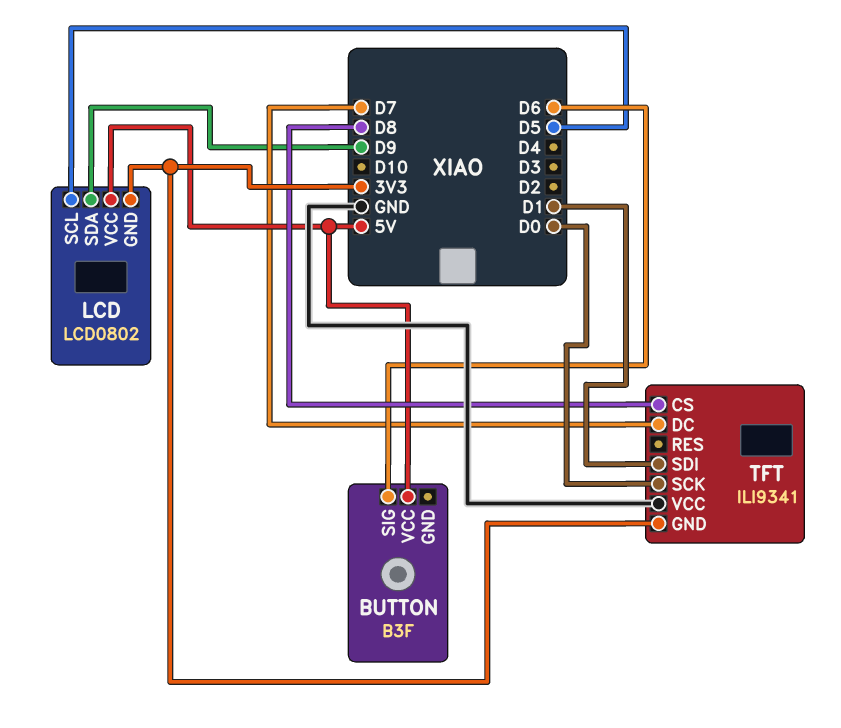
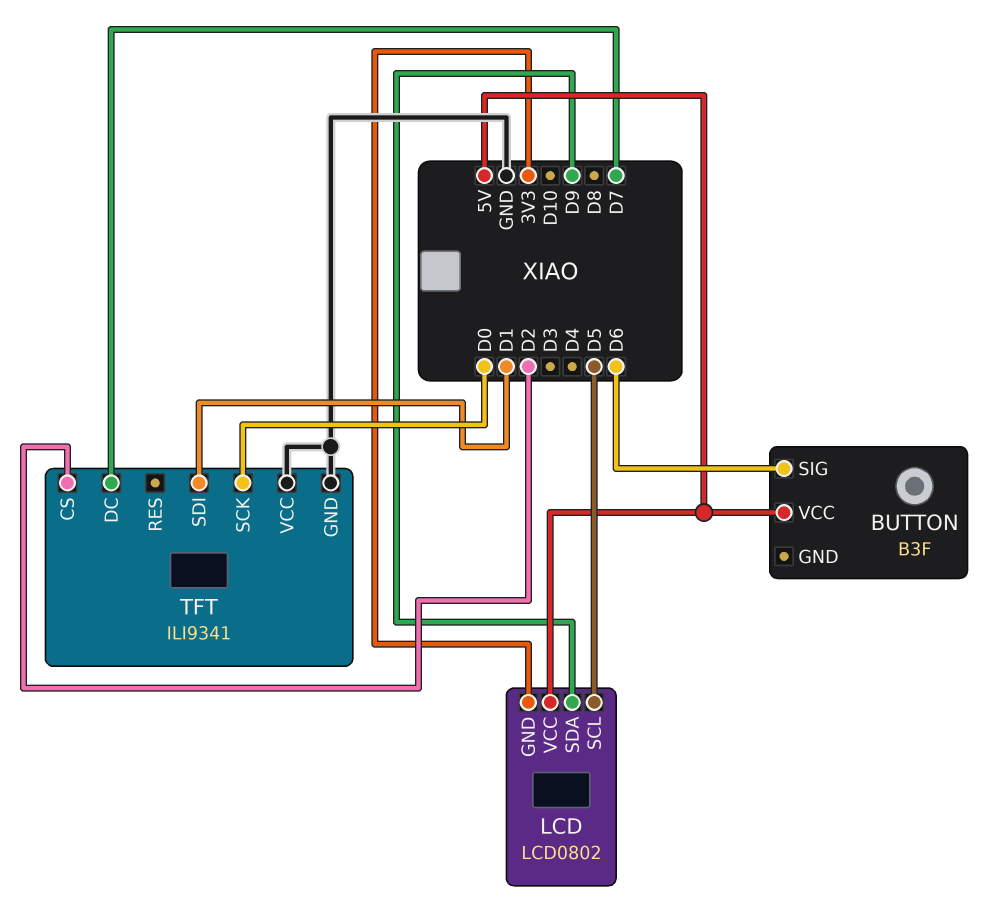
TFT pin CS: D8 -> D2
TFT pin GND: 3V3 -> GND

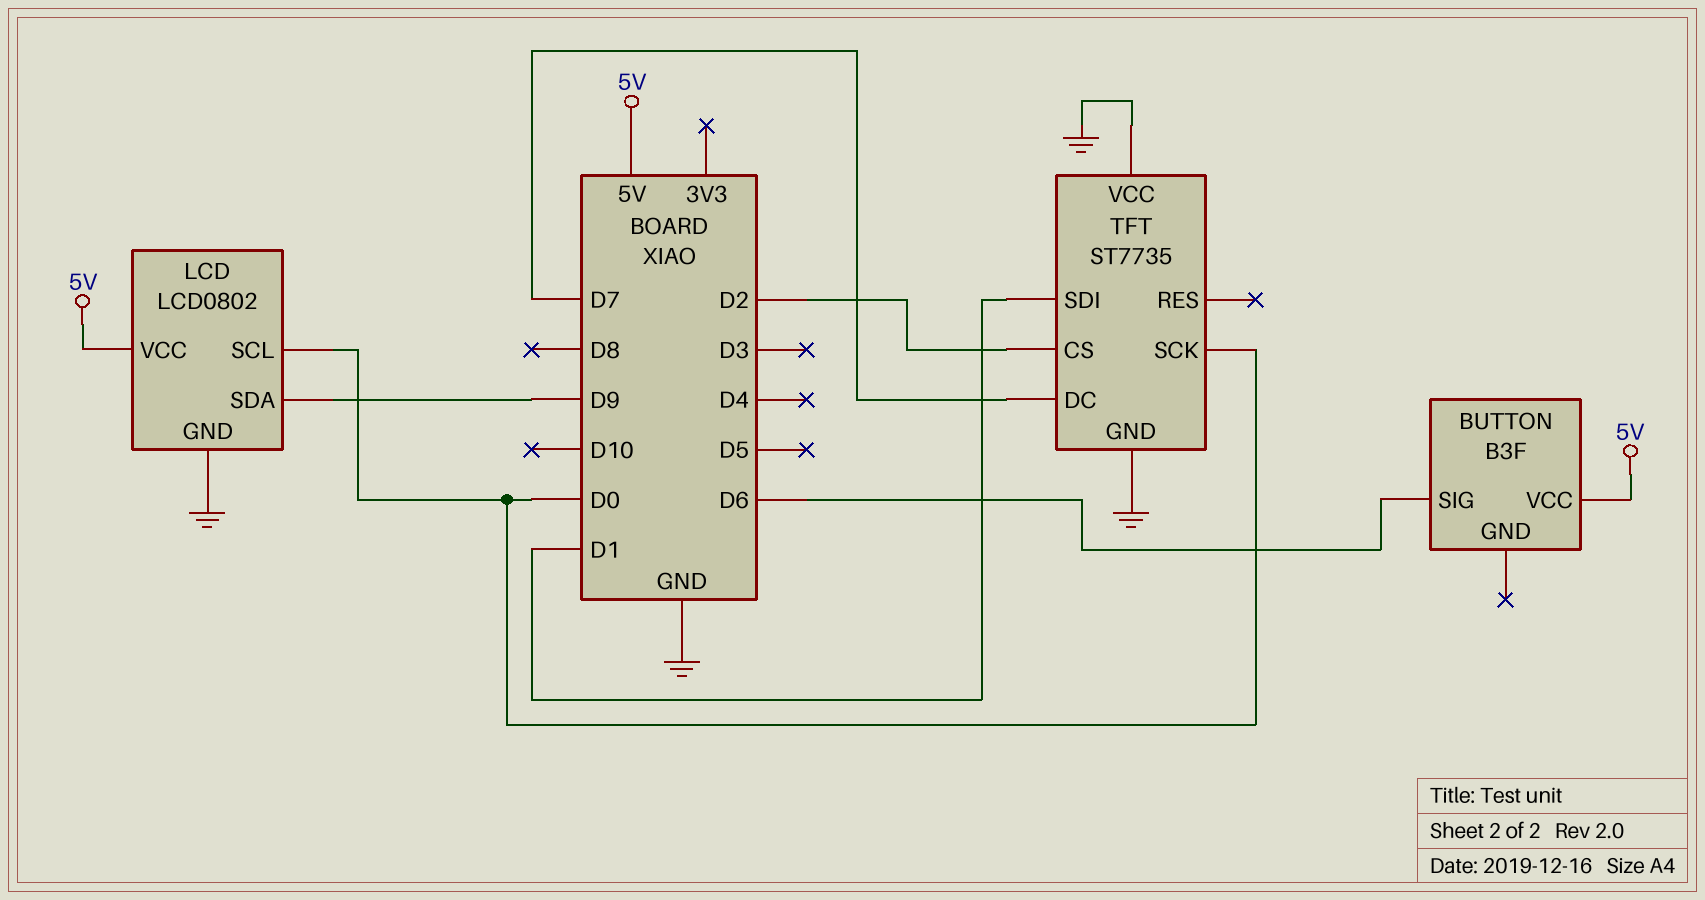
LCD pin GND: 3V3 -> GND
LCD pin SCL: D5 -> D0
TFT: ILI9341 -> ST7735

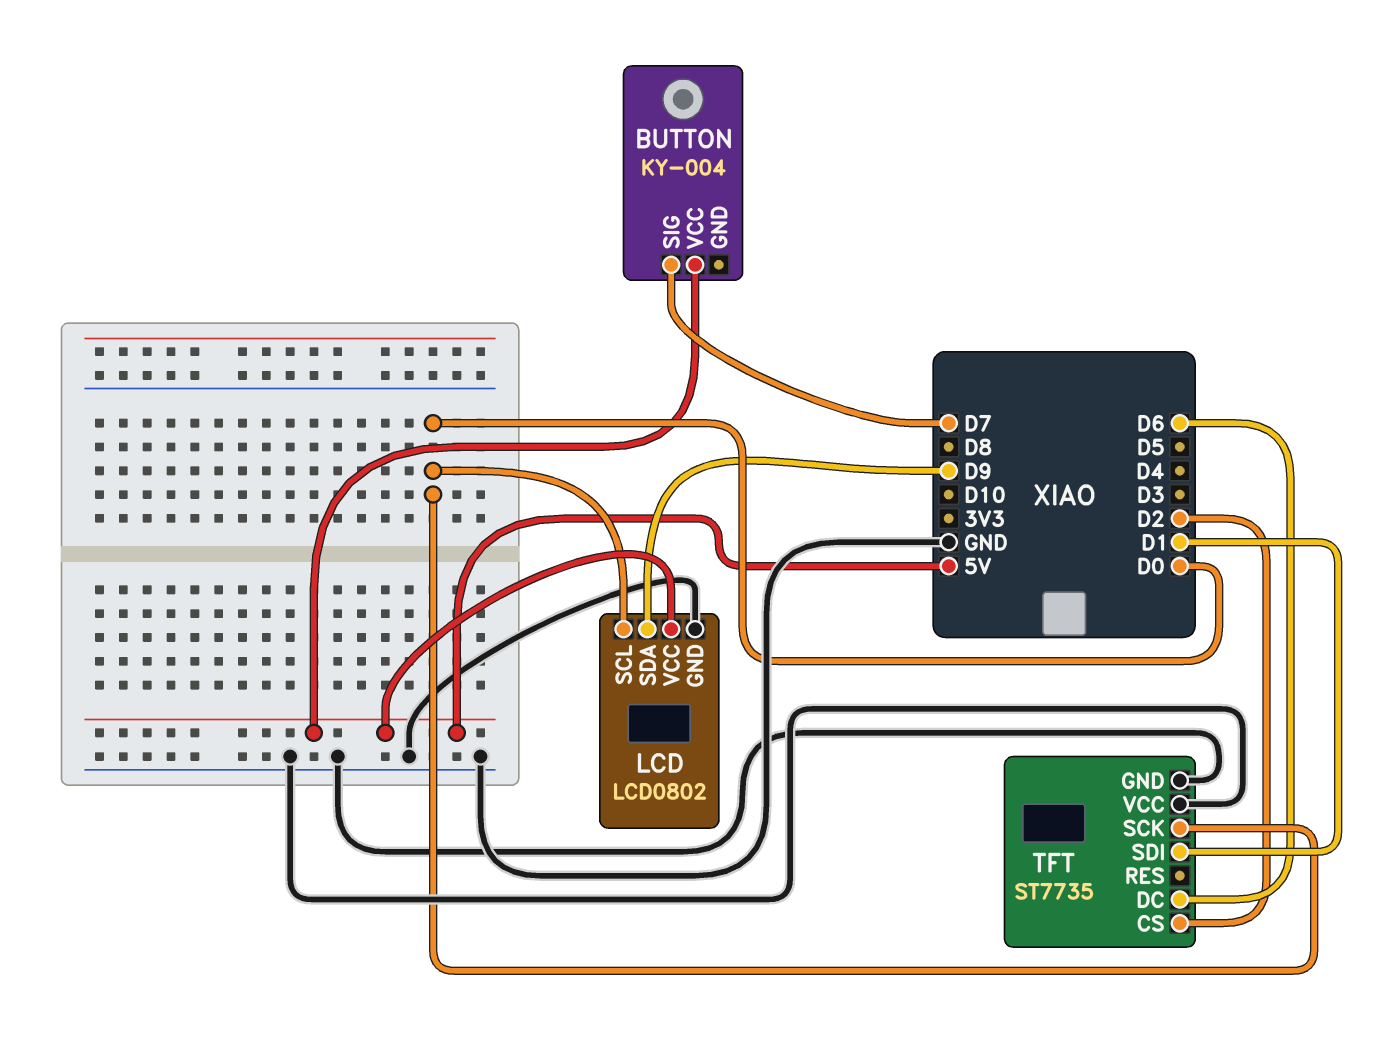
BUTTON: B3F -> KY-004
BUTTON pin SIG: D6 -> D7
TFT pin DC: D7 -> D6

